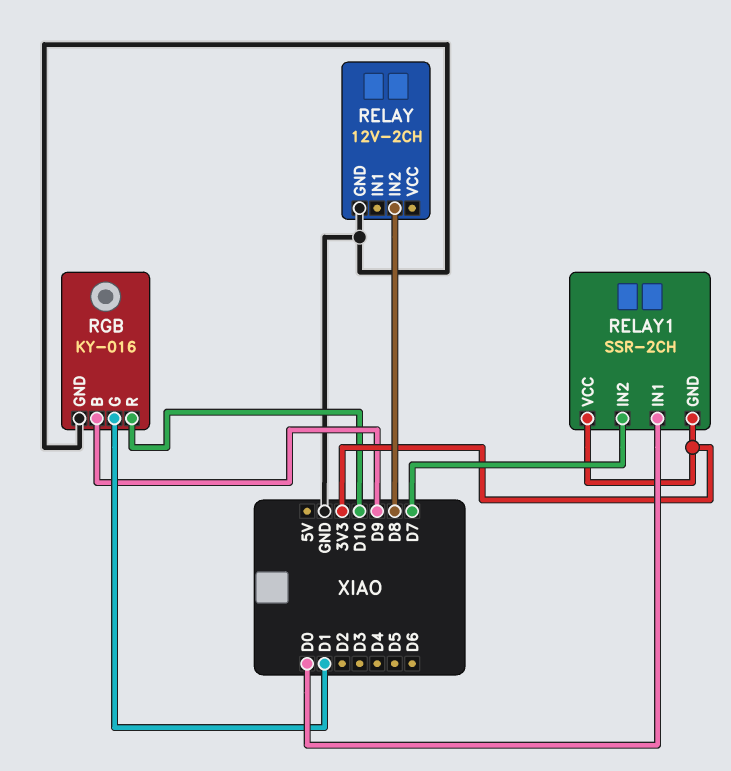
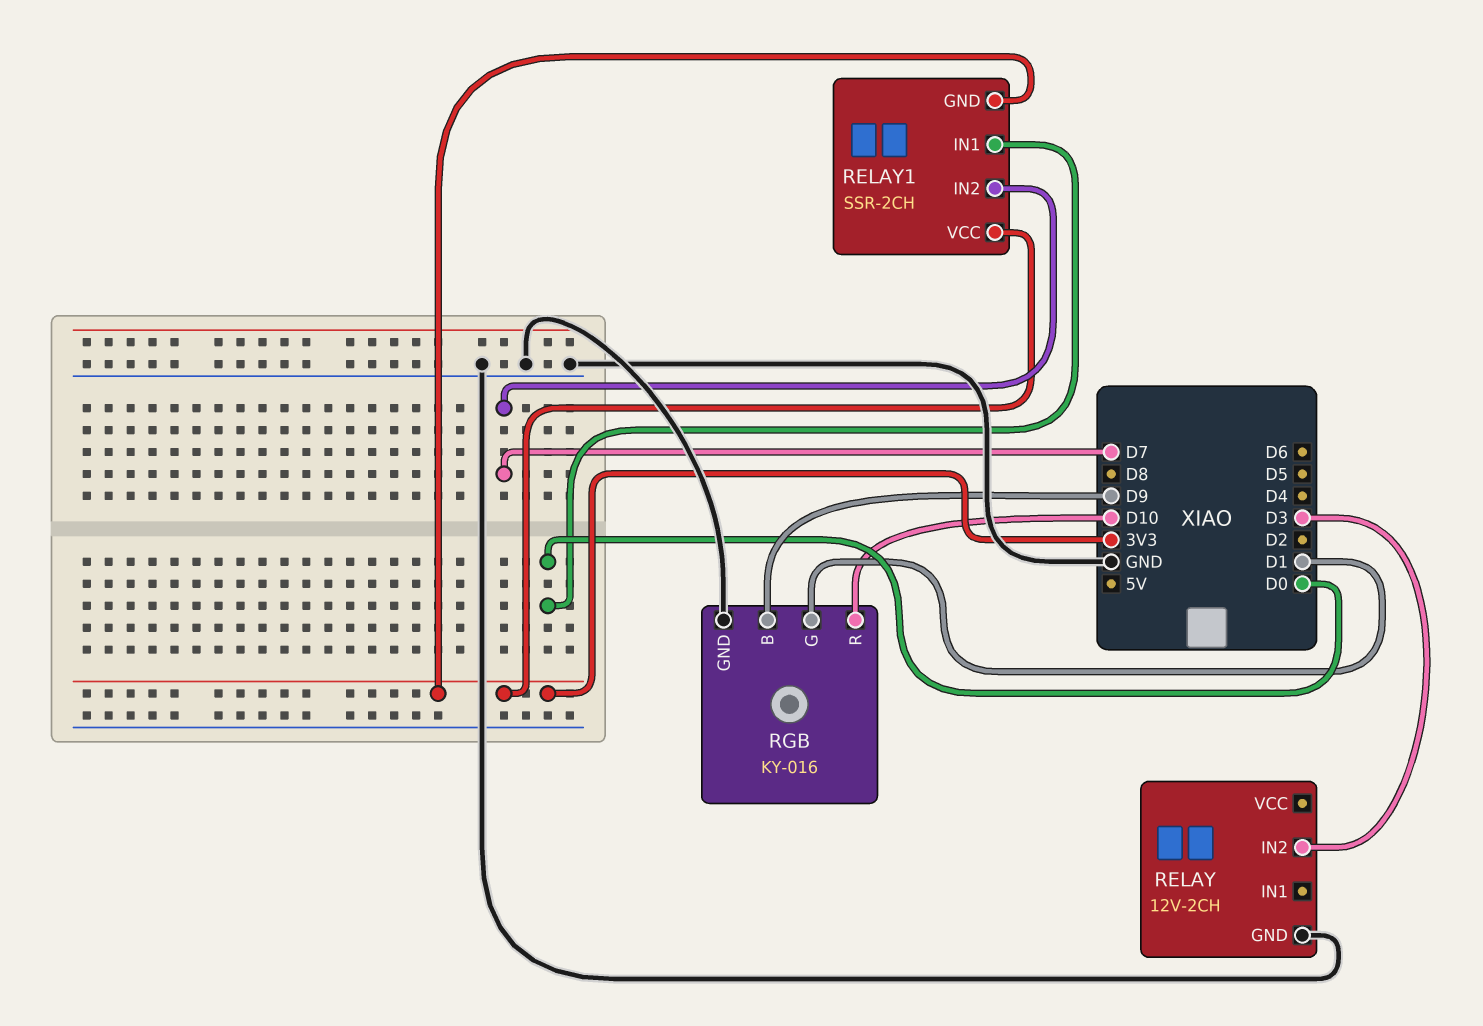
RELAY pin IN2: D8 -> D3

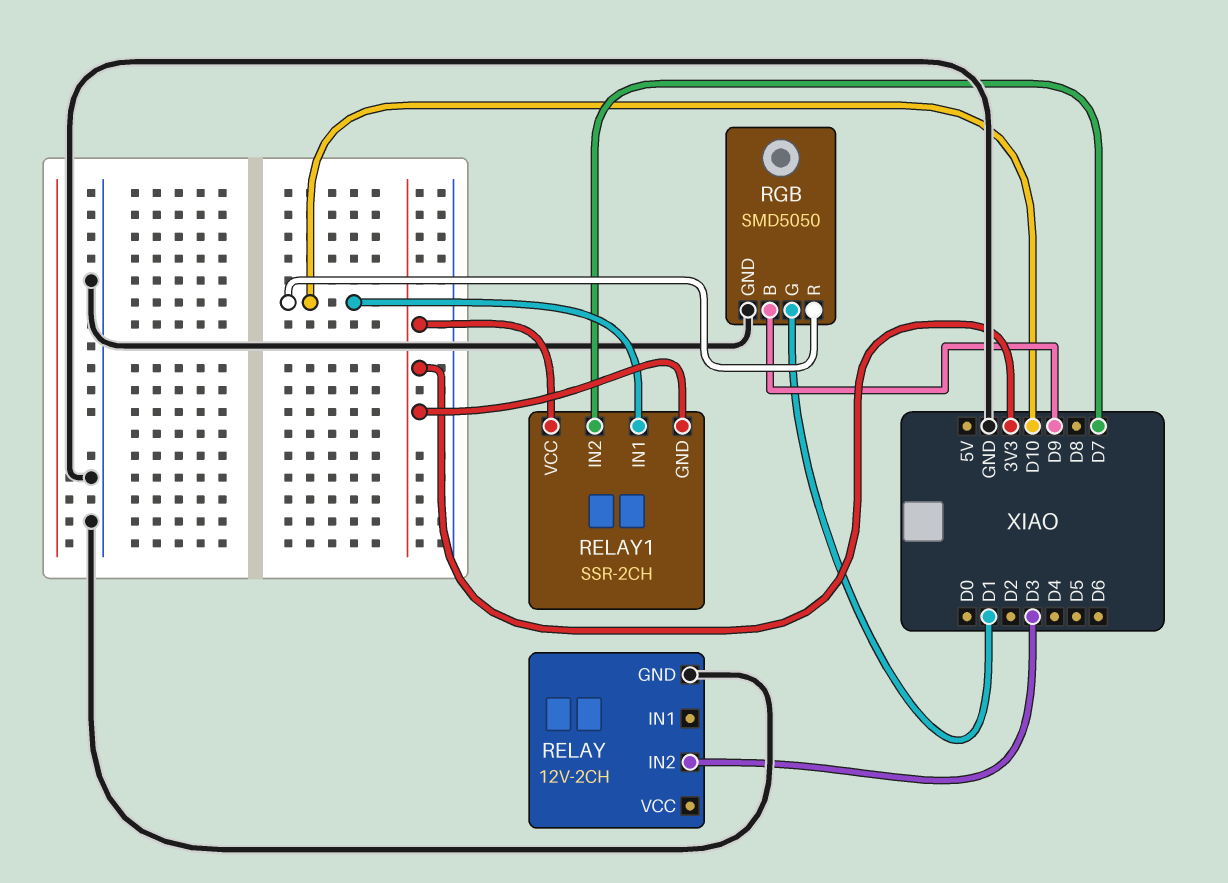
RELAY1 pin IN1: D0 -> D10
RGB: KY-016 -> SMD5050

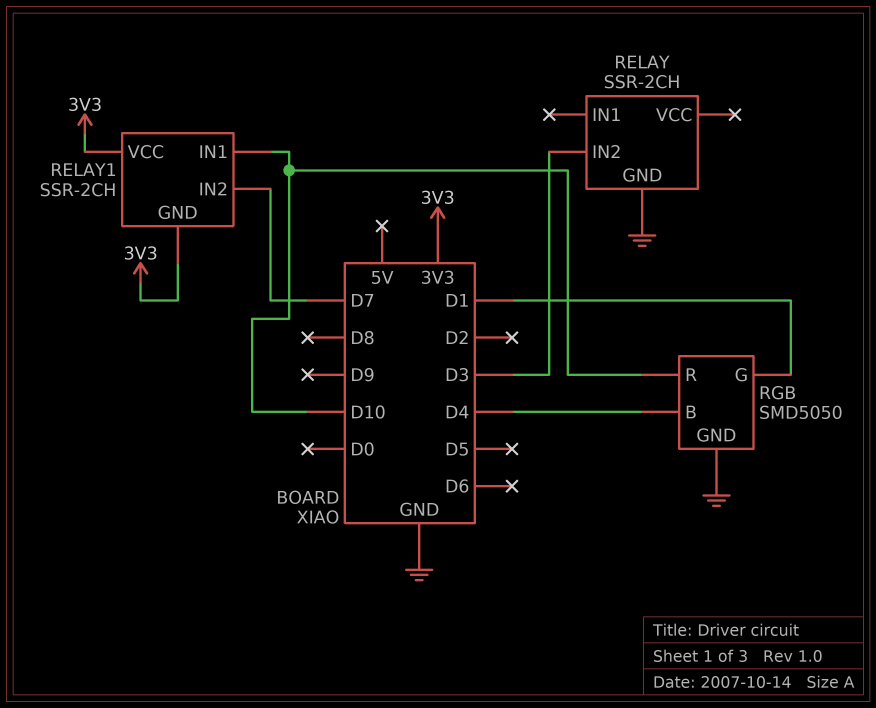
RELAY: 12V-2CH -> SSR-2CH
RGB pin B: D9 -> D4

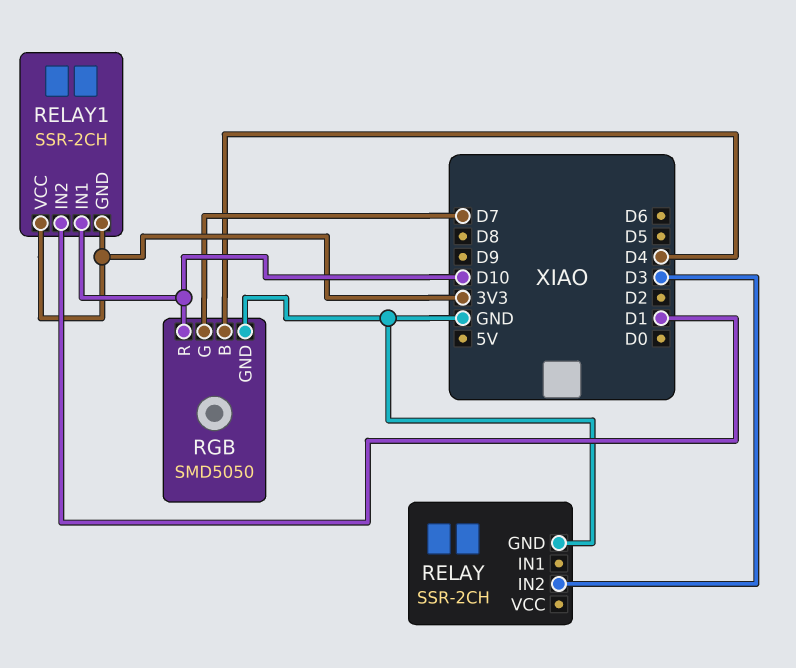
RELAY1 pin IN2: D7 -> D1
RGB pin G: D1 -> D7

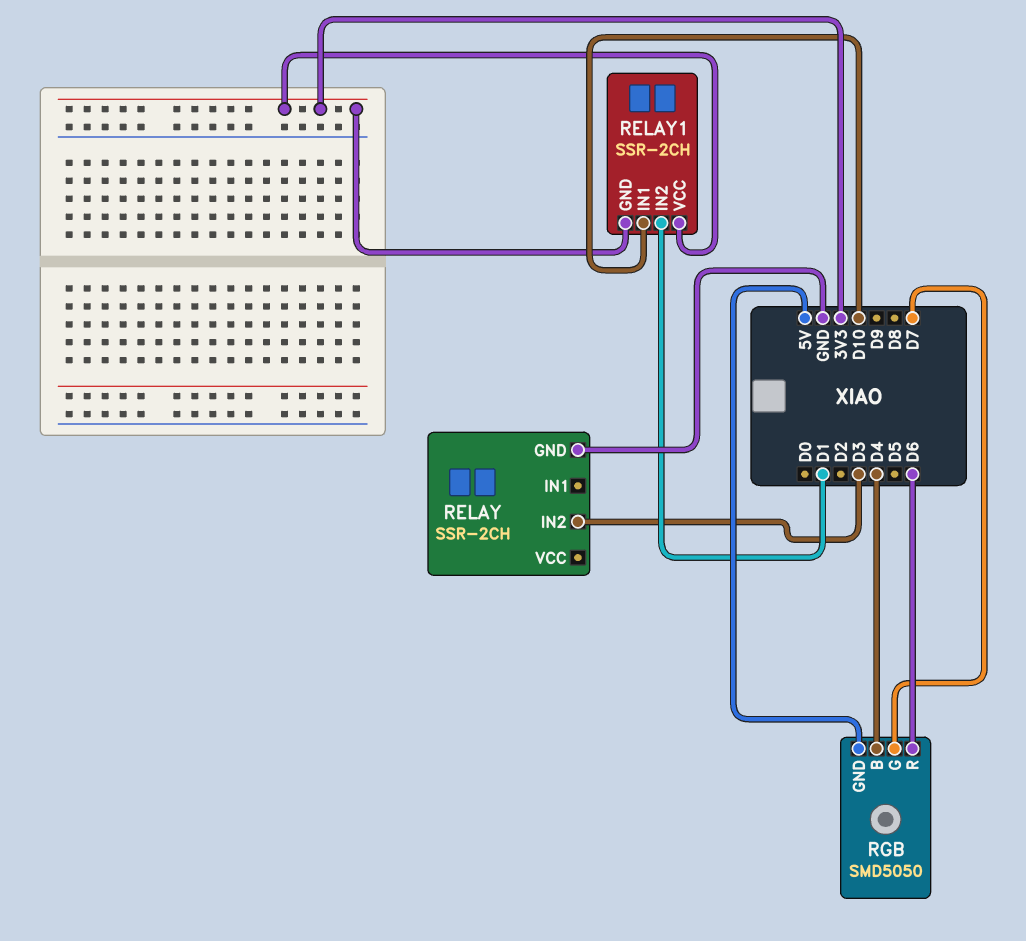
RGB pin GND: GND -> 5V
RGB pin R: D10 -> D6

